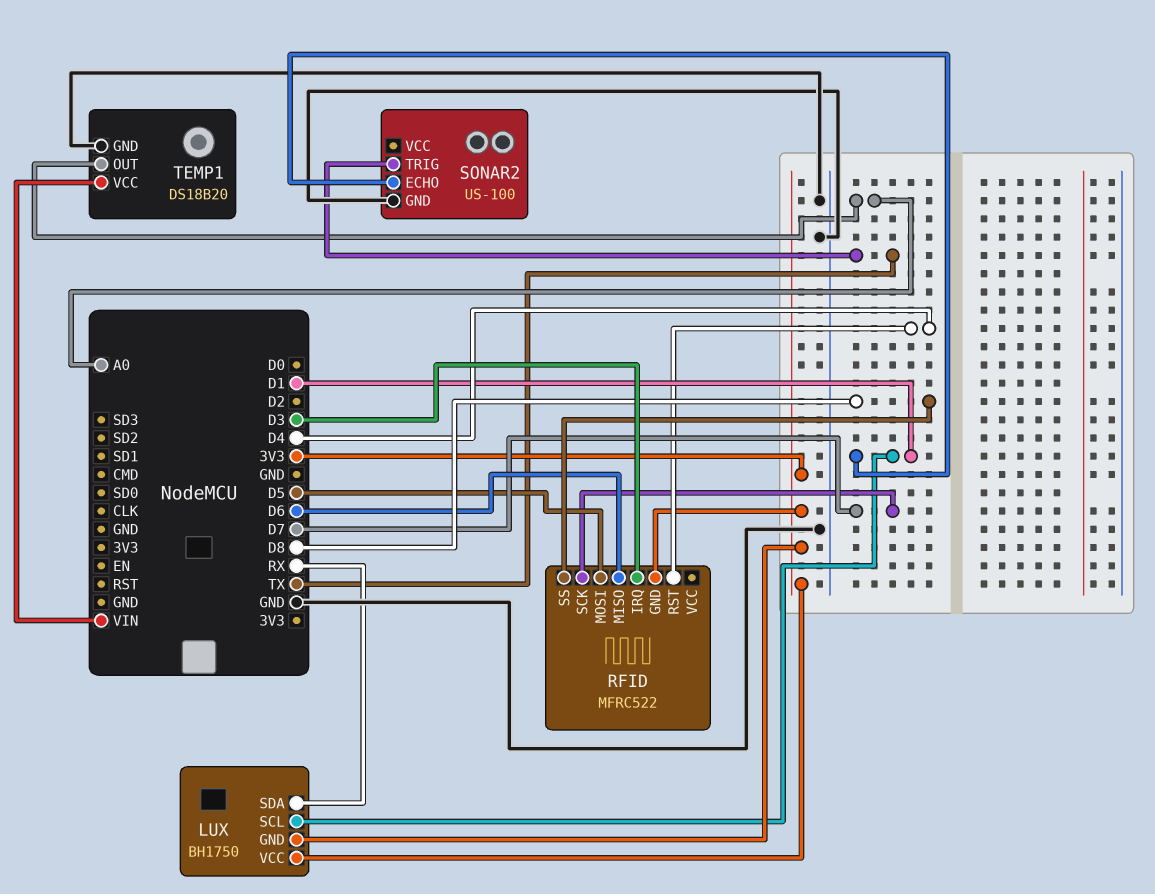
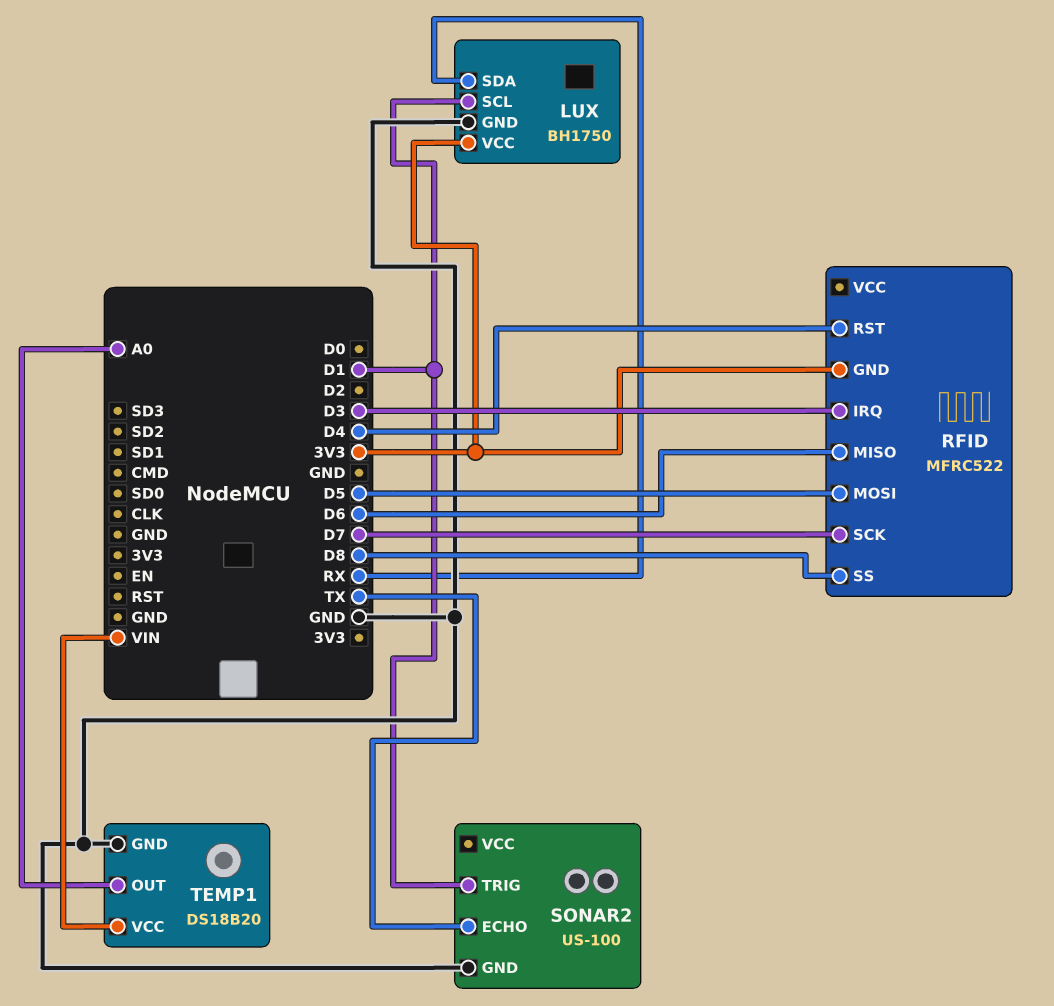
LUX pin GND: 3V3 -> GND
SONAR2 pin ECHO: D1 -> TX
SONAR2 pin TRIG: TX -> D1

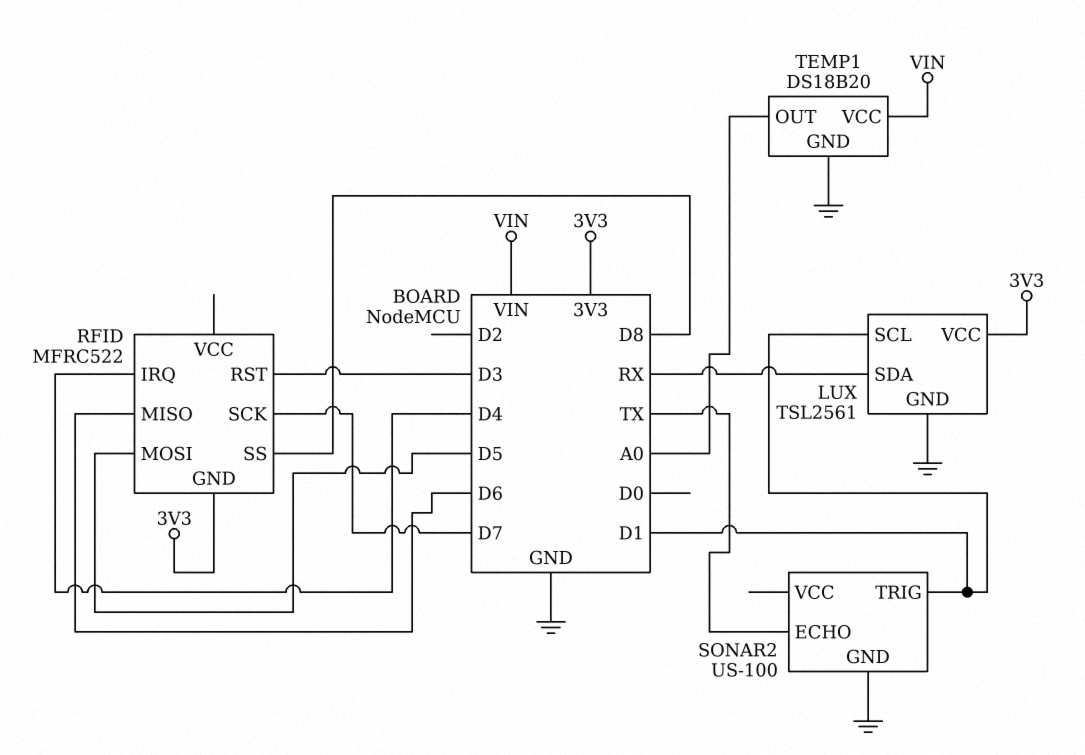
LUX: BH1750 -> TSL2561
RFID pin IRQ: D3 -> D4
RFID pin RST: D4 -> D3

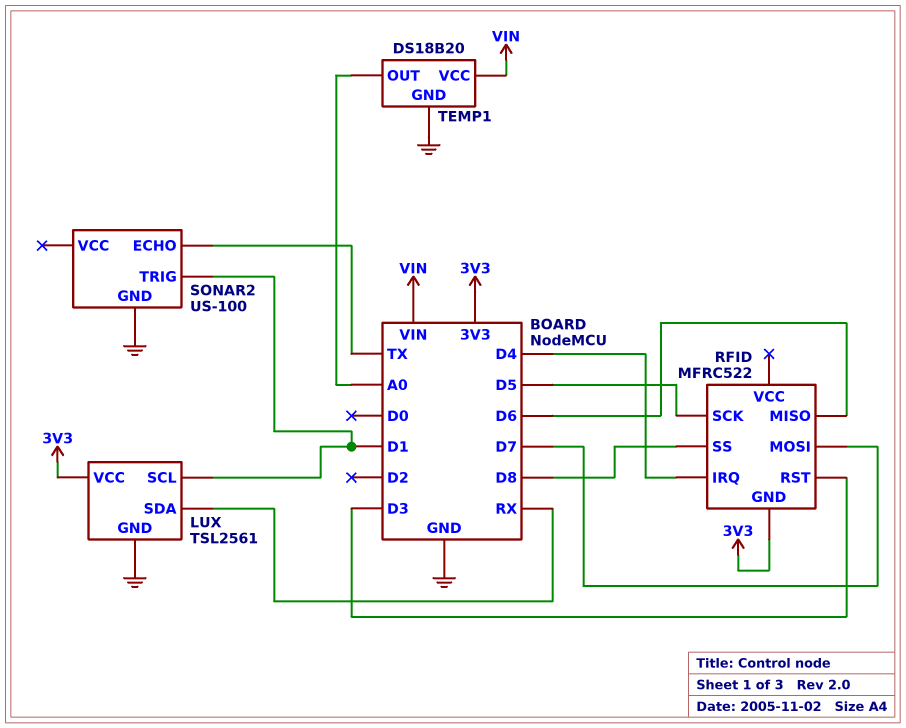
RFID pin MOSI: D5 -> D7
RFID pin SCK: D7 -> D5

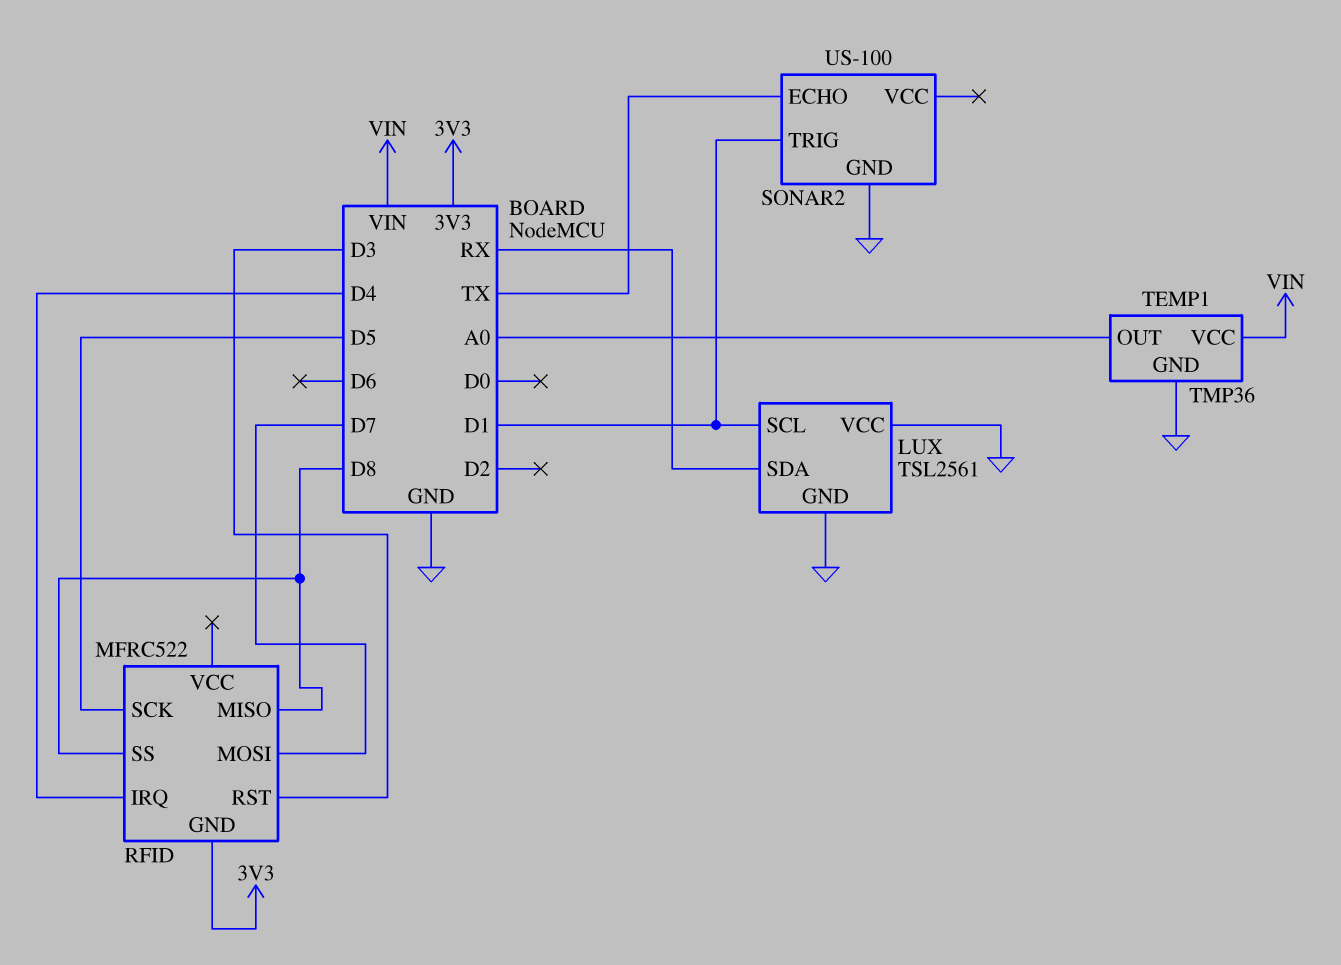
LUX pin VCC: 3V3 -> GND
RFID pin MISO: D6 -> D8
TEMP1: DS18B20 -> TMP36

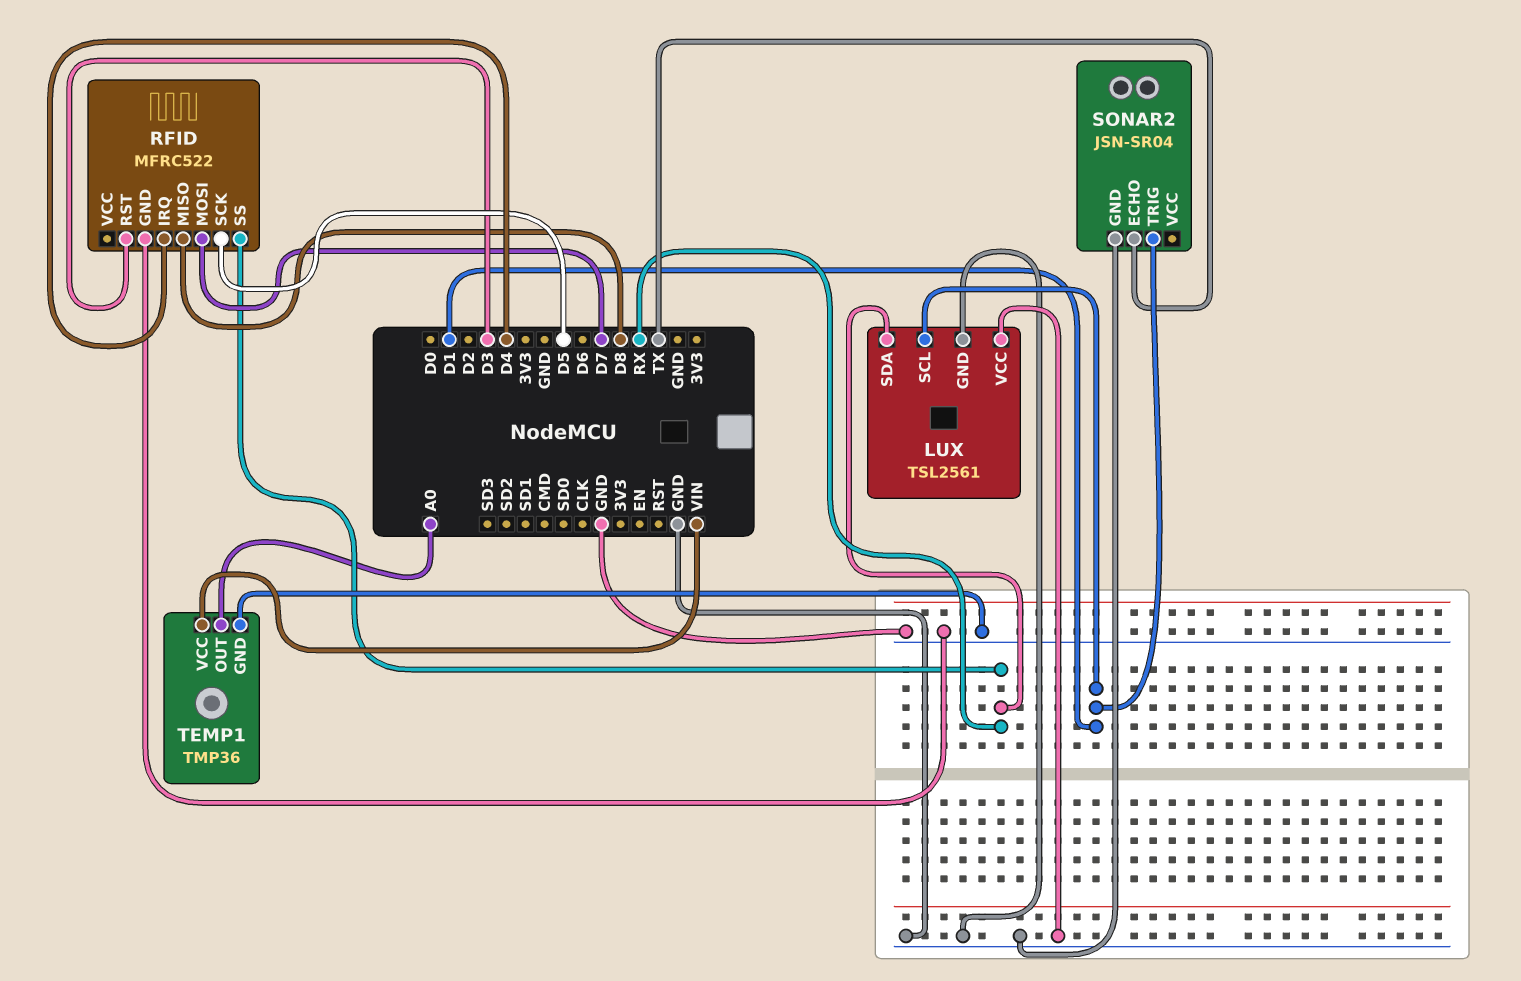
RFID pin GND: 3V3 -> GND
RFID pin SS: D8 -> RX
SONAR2: US-100 -> JSN-SR04

